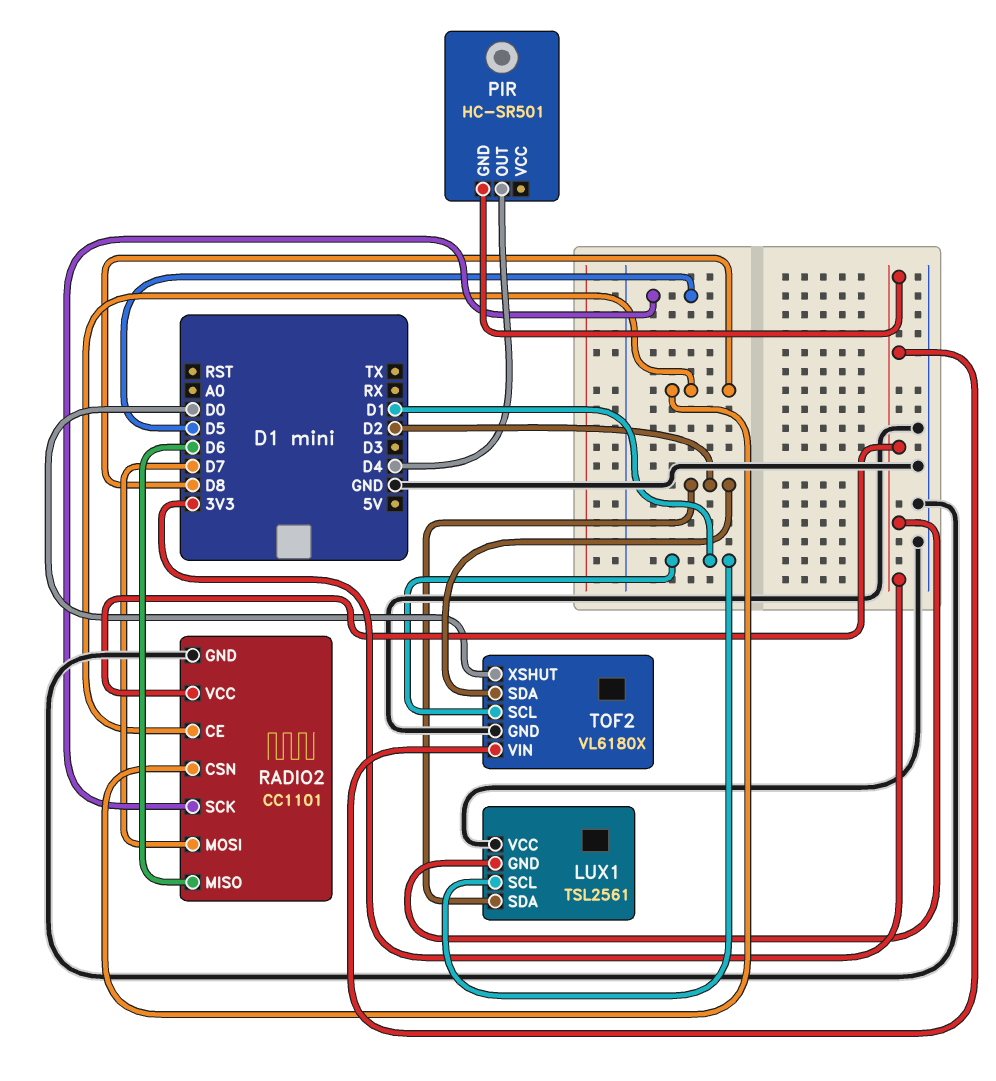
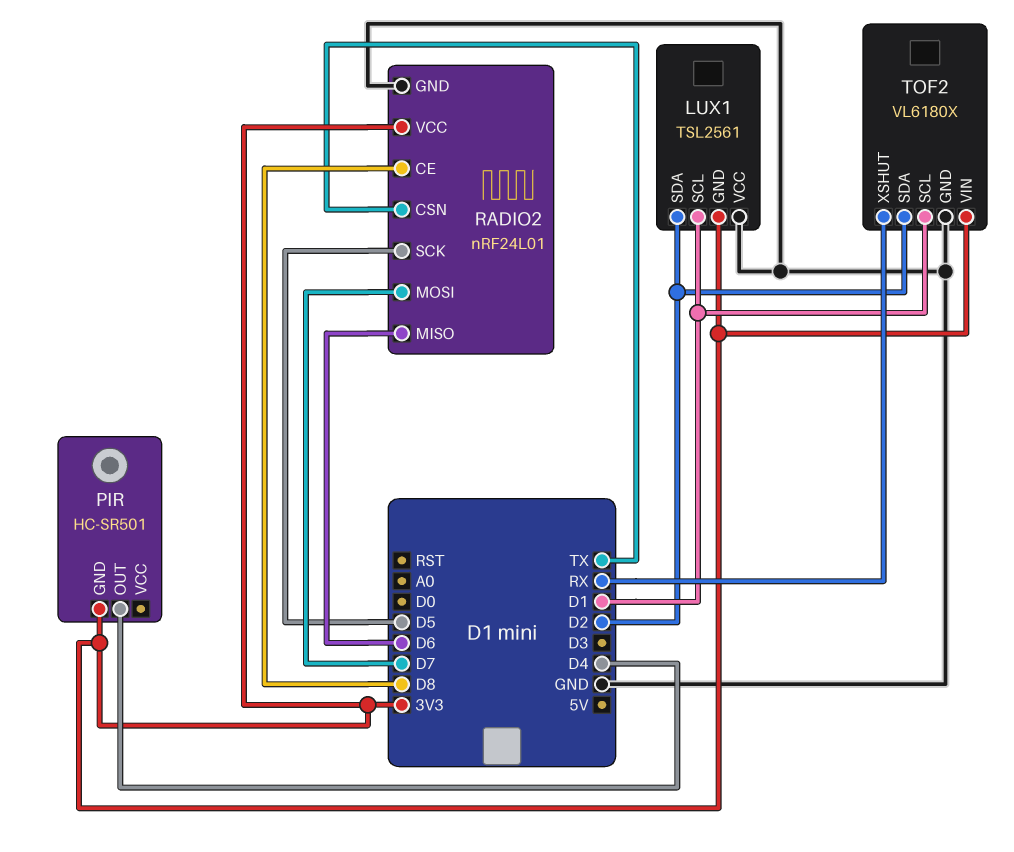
RADIO2: CC1101 -> nRF24L01
RADIO2 pin CSN: D8 -> TX
TOF2 pin XSHUT: D0 -> RX

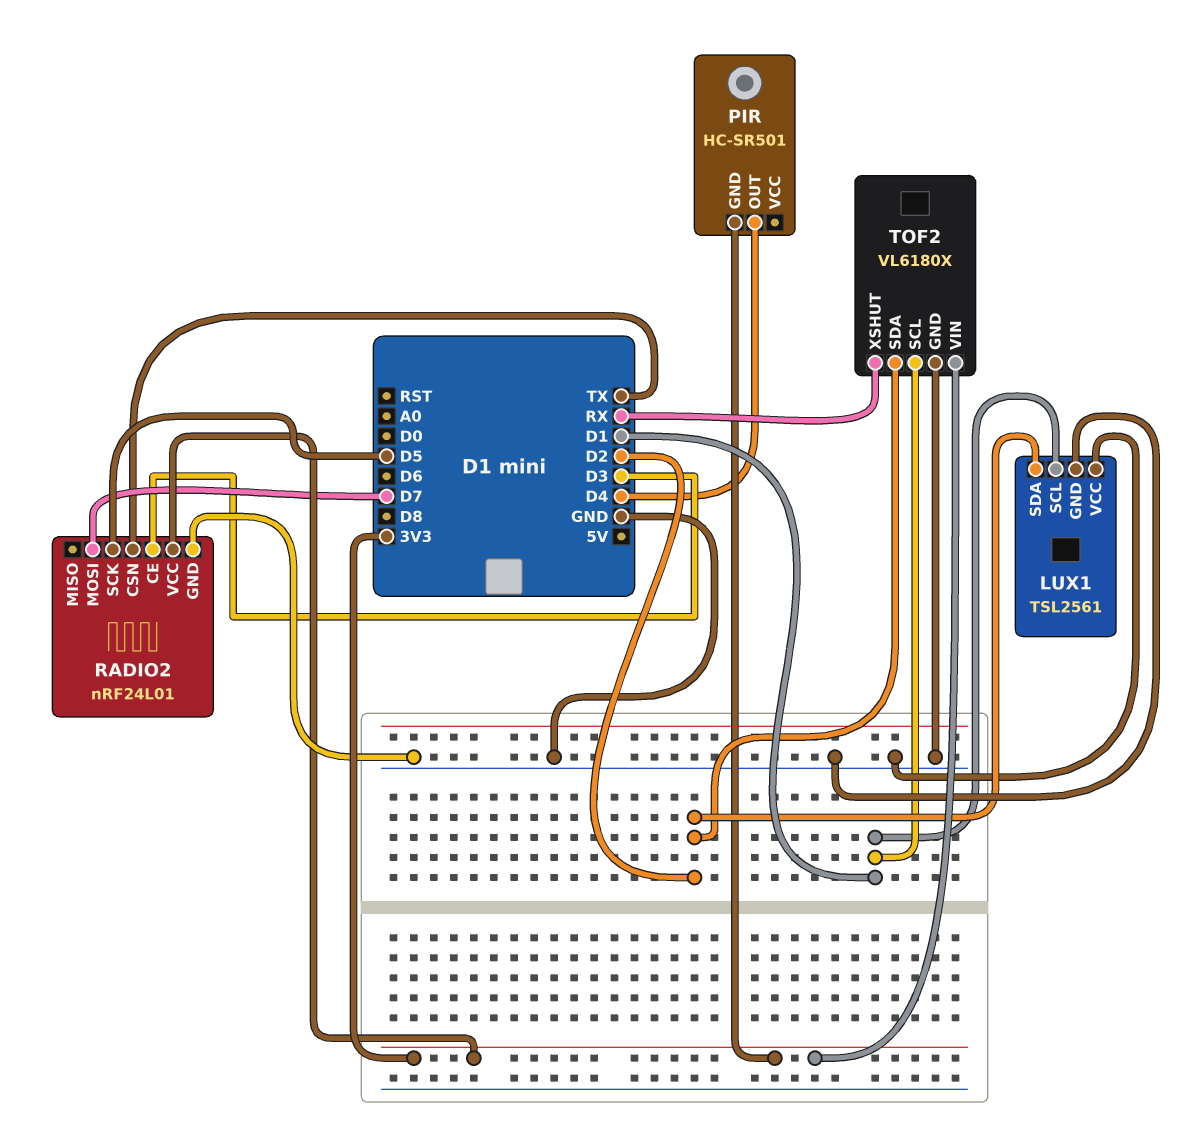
LUX1 pin GND: 3V3 -> GND
RADIO2 pin CE: D8 -> D3
RADIO2 pin MISO: D6 -> none

